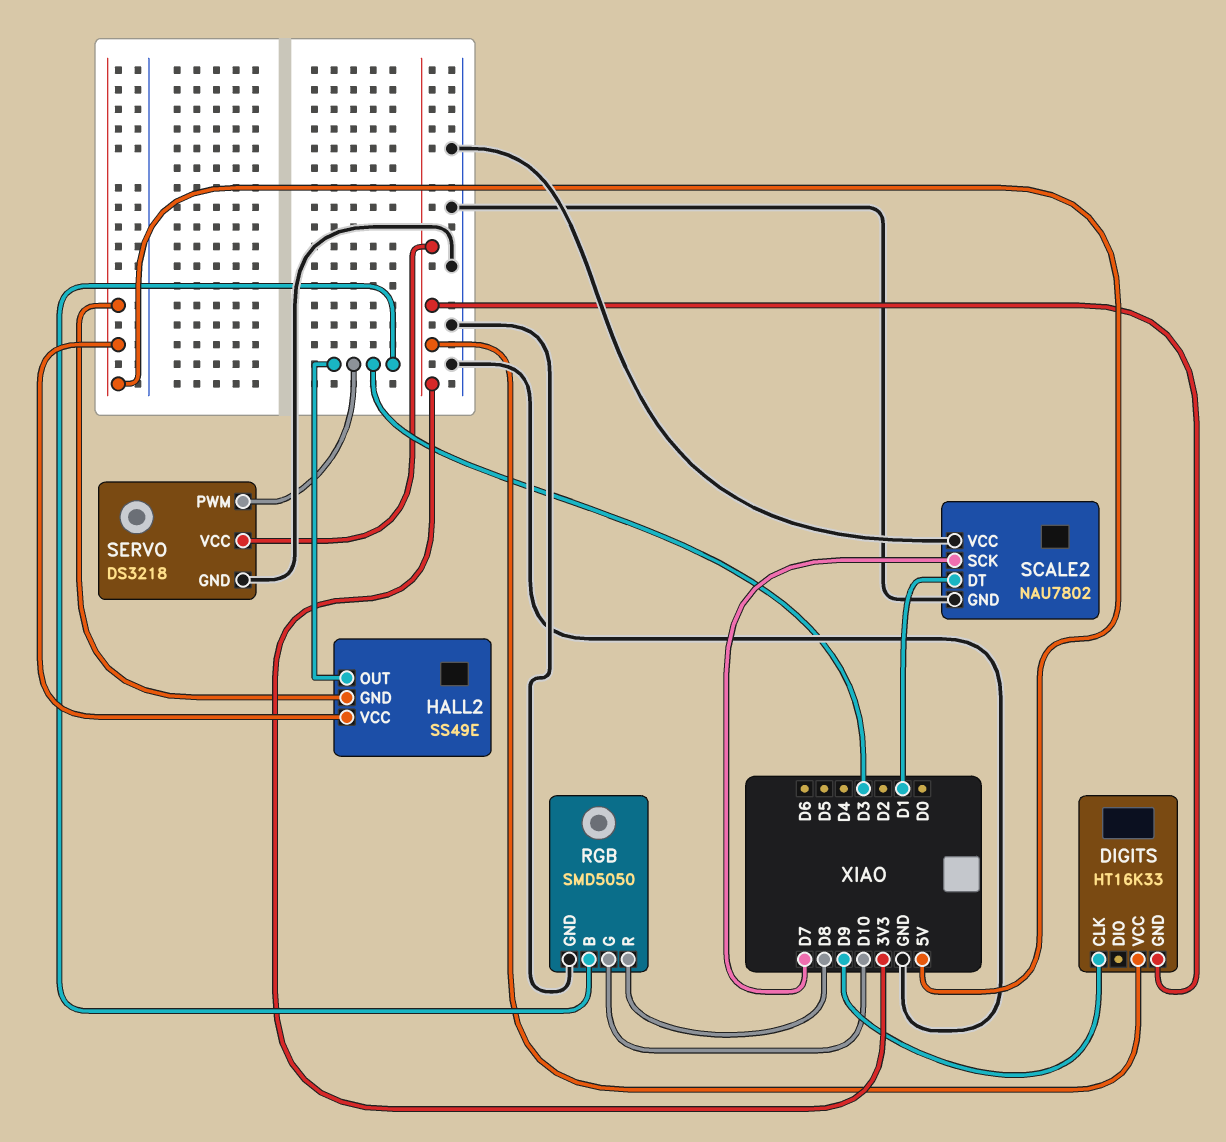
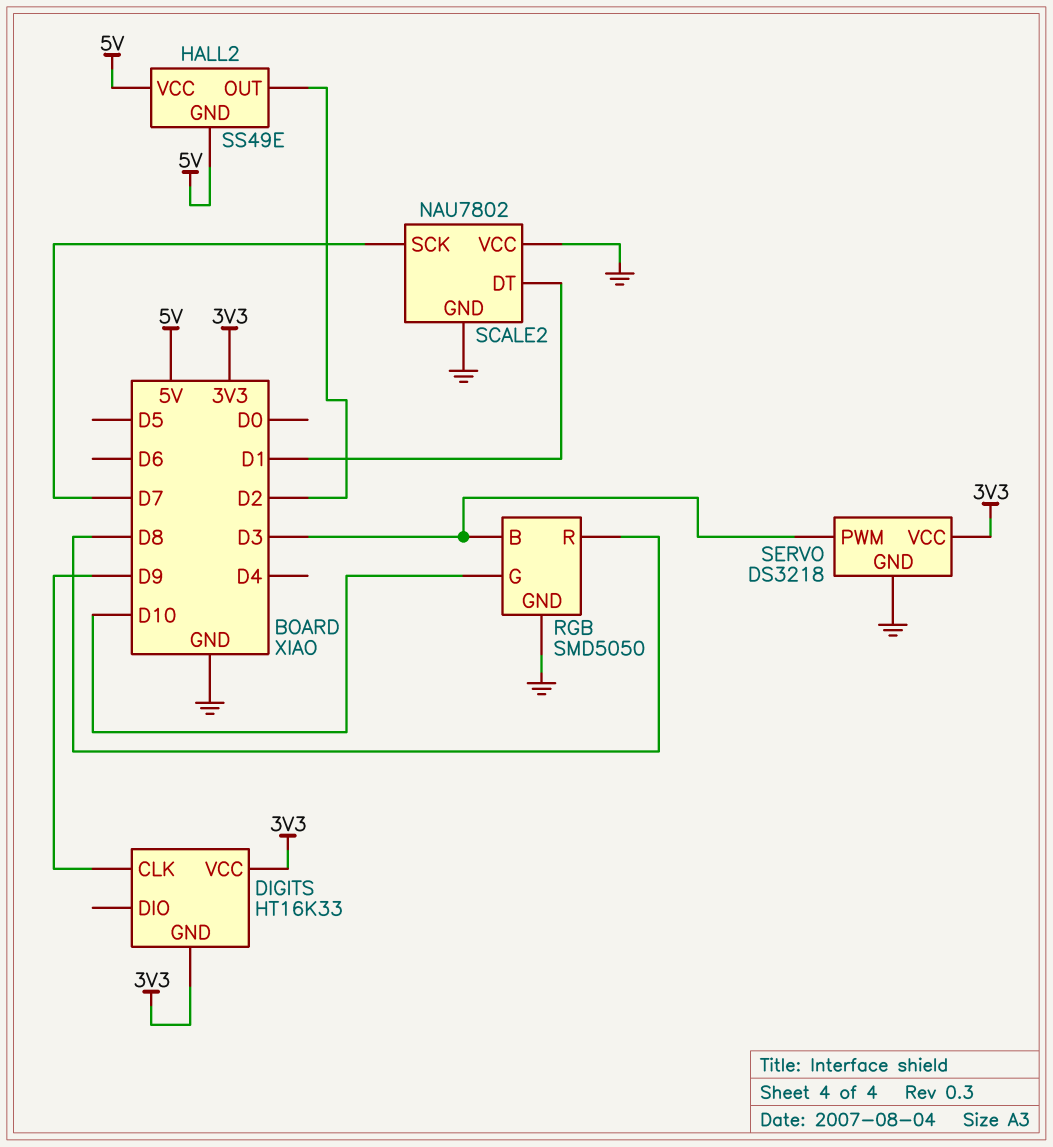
HALL2 pin OUT: D3 -> D2

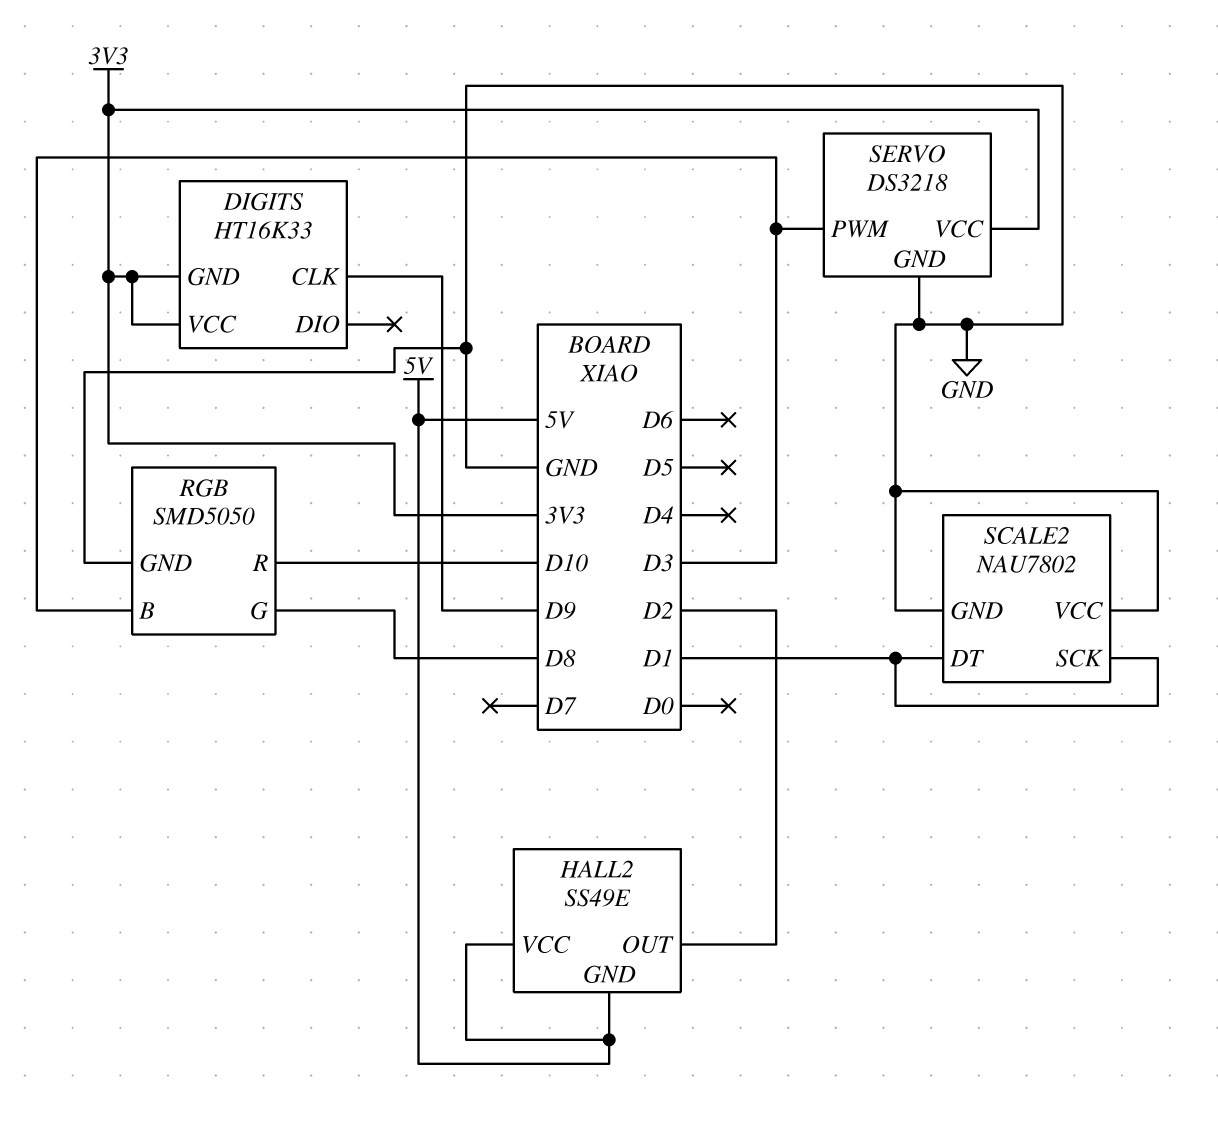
RGB pin G: D10 -> D8
RGB pin R: D8 -> D10
SCALE2 pin SCK: D7 -> D1

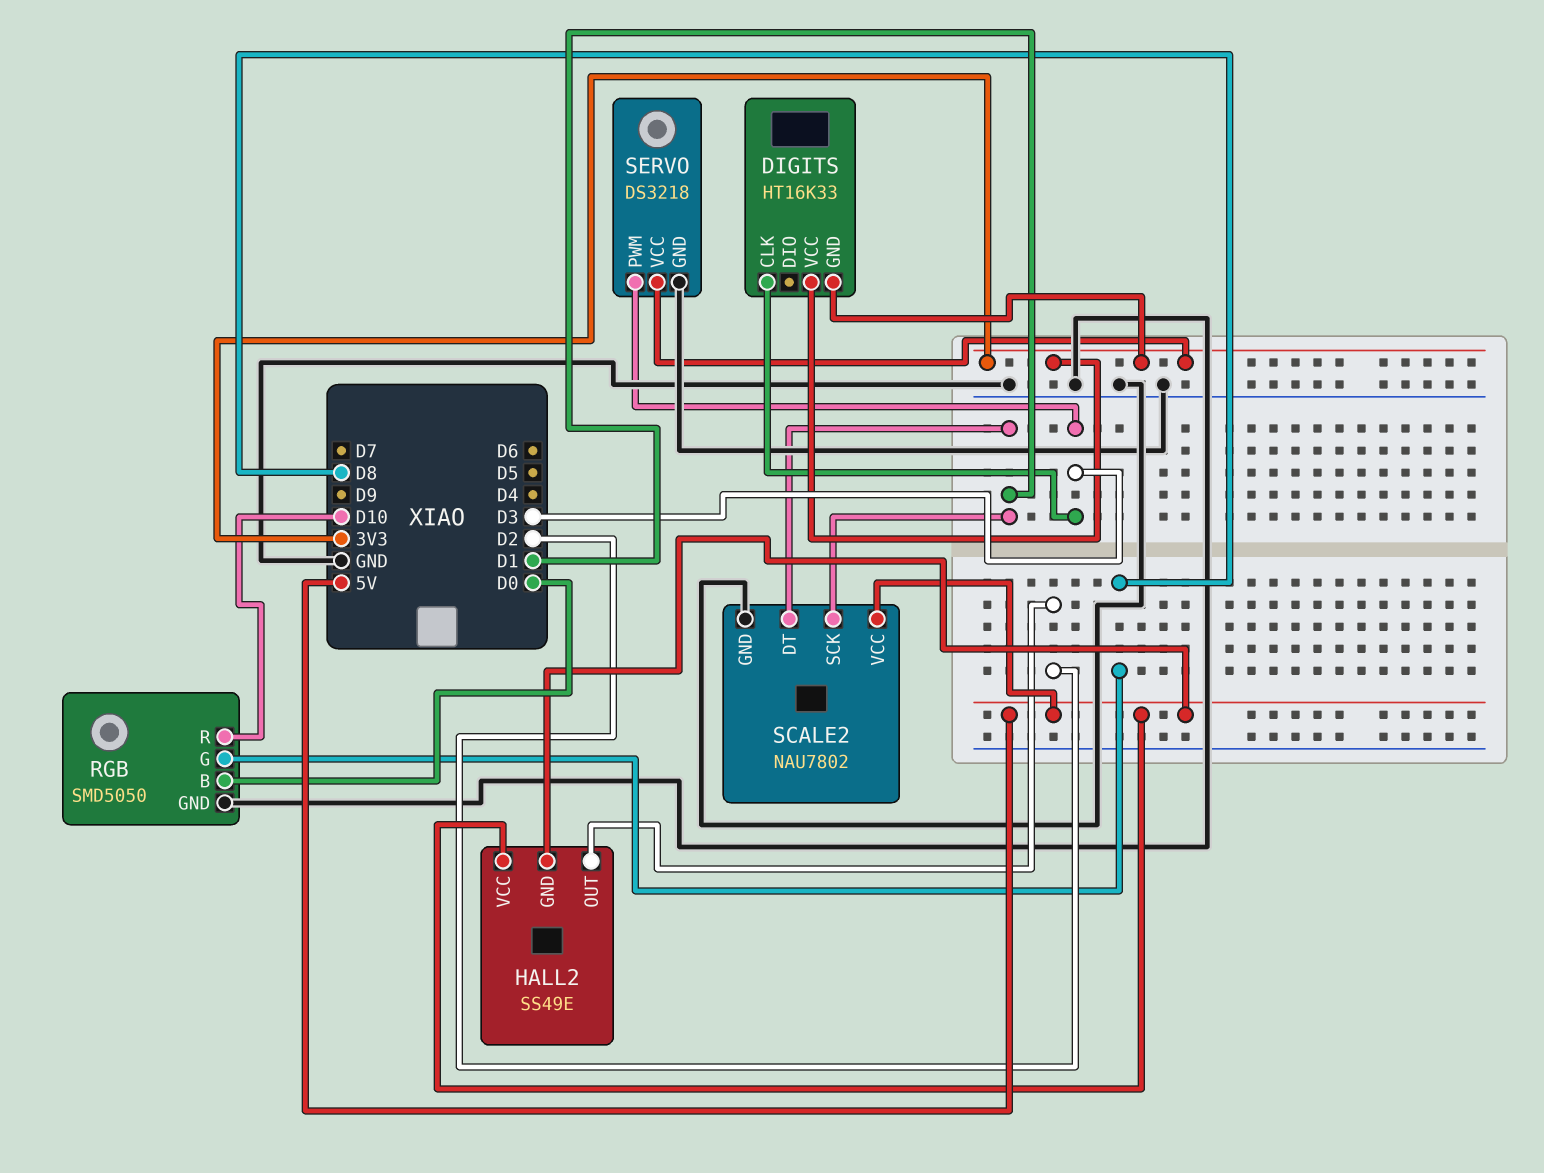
DIGITS pin CLK: D9 -> D3
RGB pin B: D3 -> D0
SCALE2 pin VCC: GND -> 5V

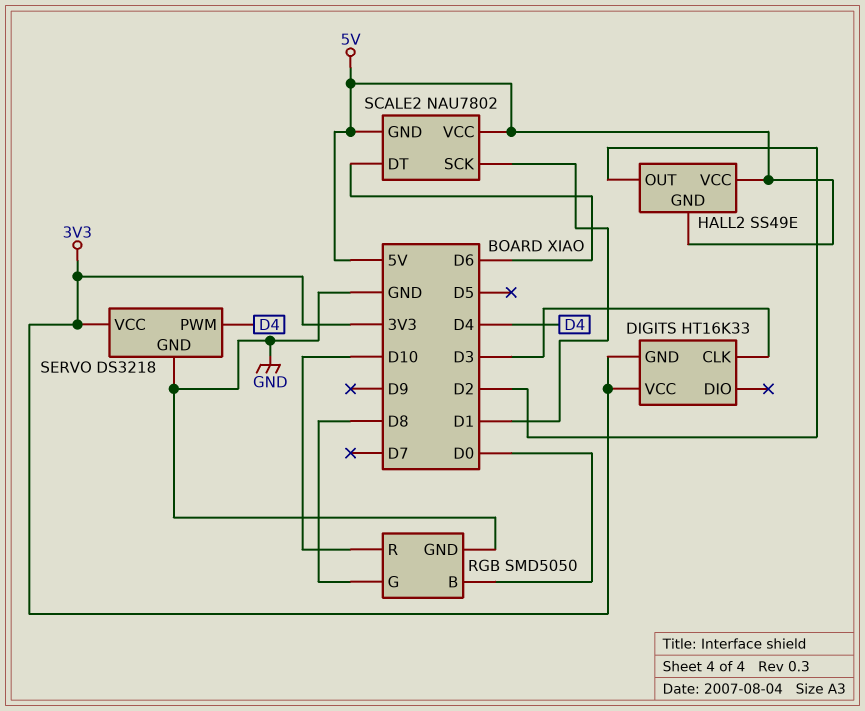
SCALE2 pin DT: D1 -> D6
SCALE2 pin GND: GND -> 5V
SERVO pin PWM: D3 -> D4

